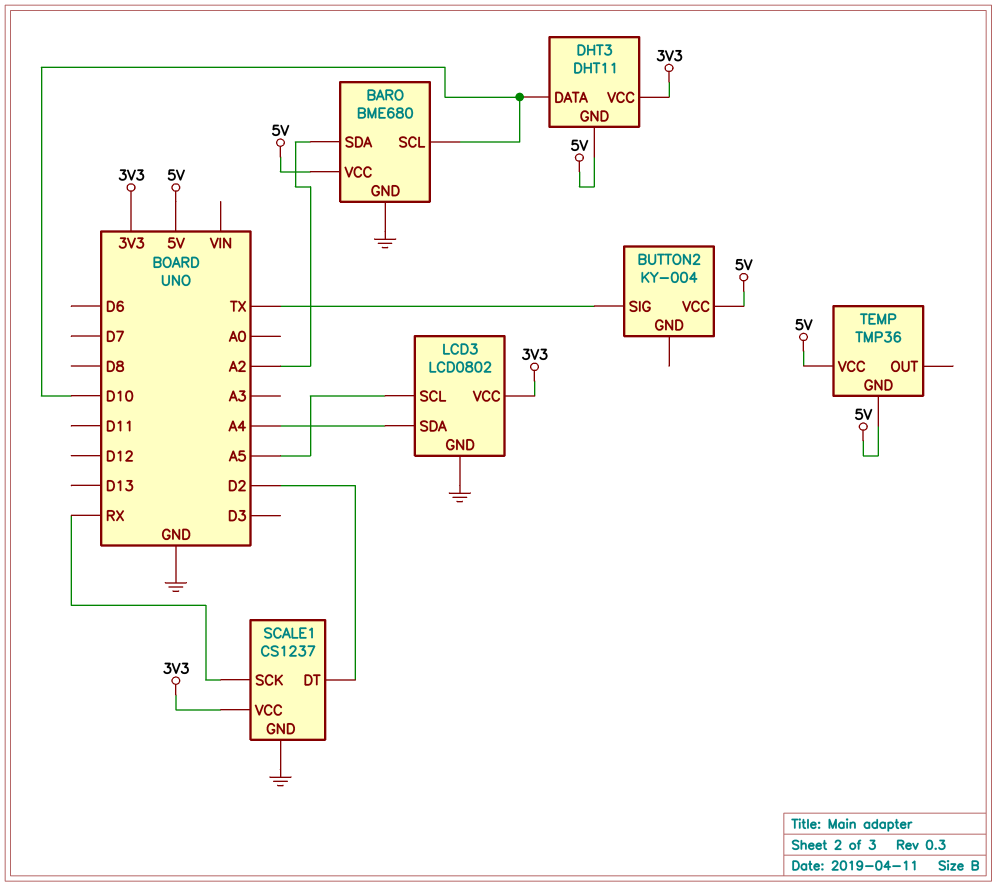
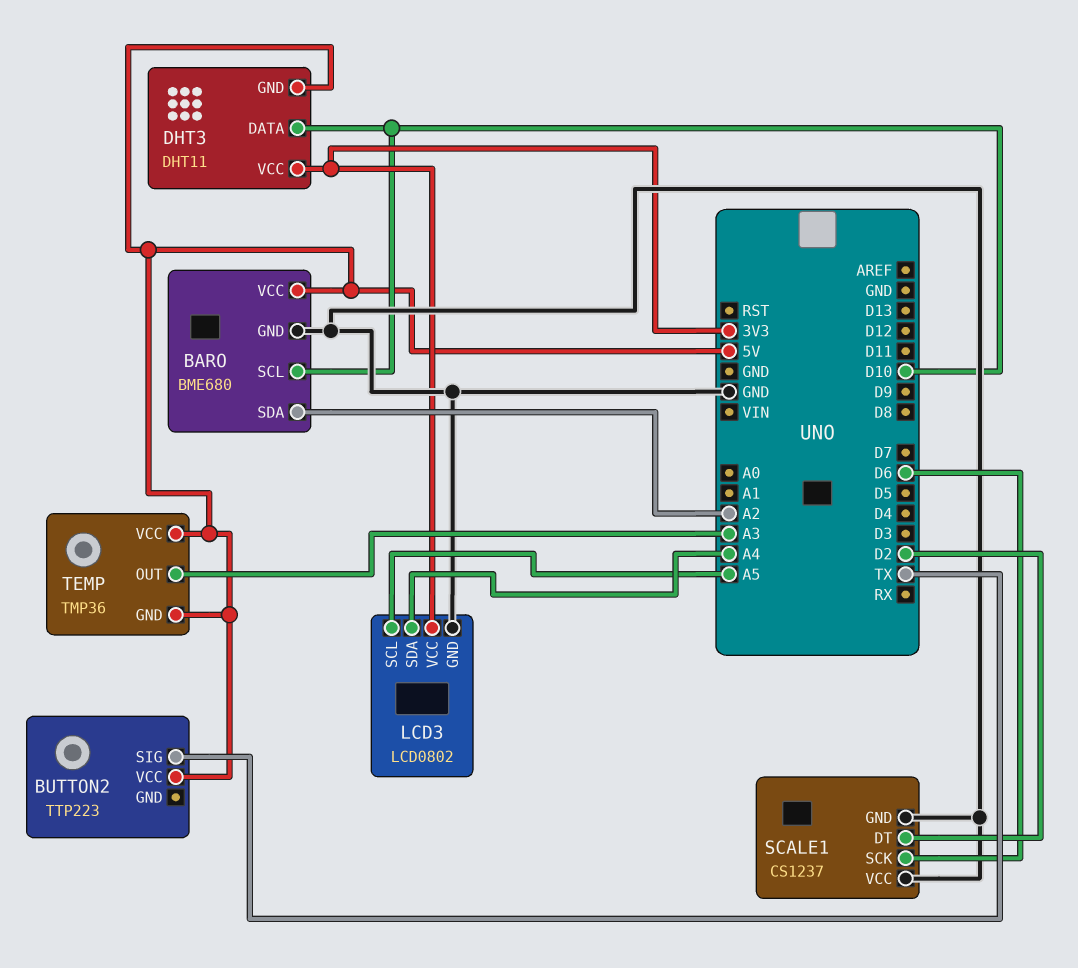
BUTTON2: KY-004 -> TTP223
SCALE1 pin SCK: RX -> D6
SCALE1 pin VCC: 3V3 -> GND
TEMP pin OUT: none -> A3

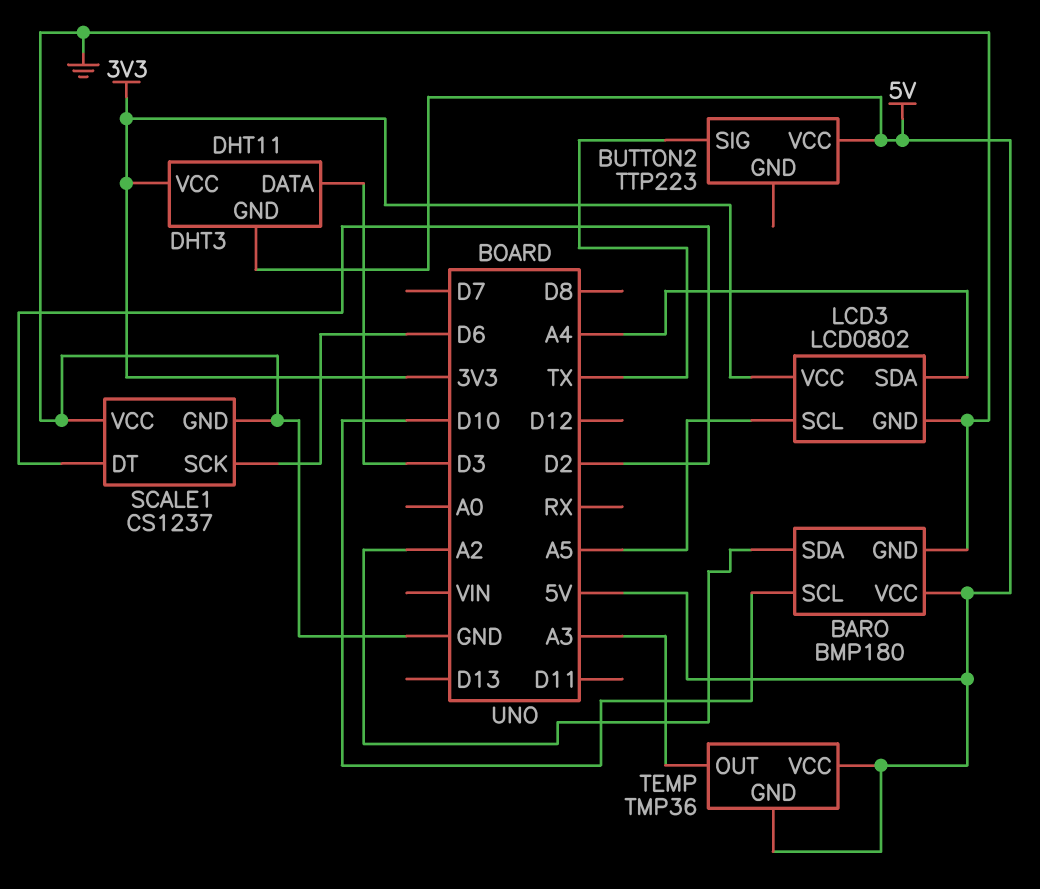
BARO: BME680 -> BMP180
DHT3 pin DATA: D10 -> D3

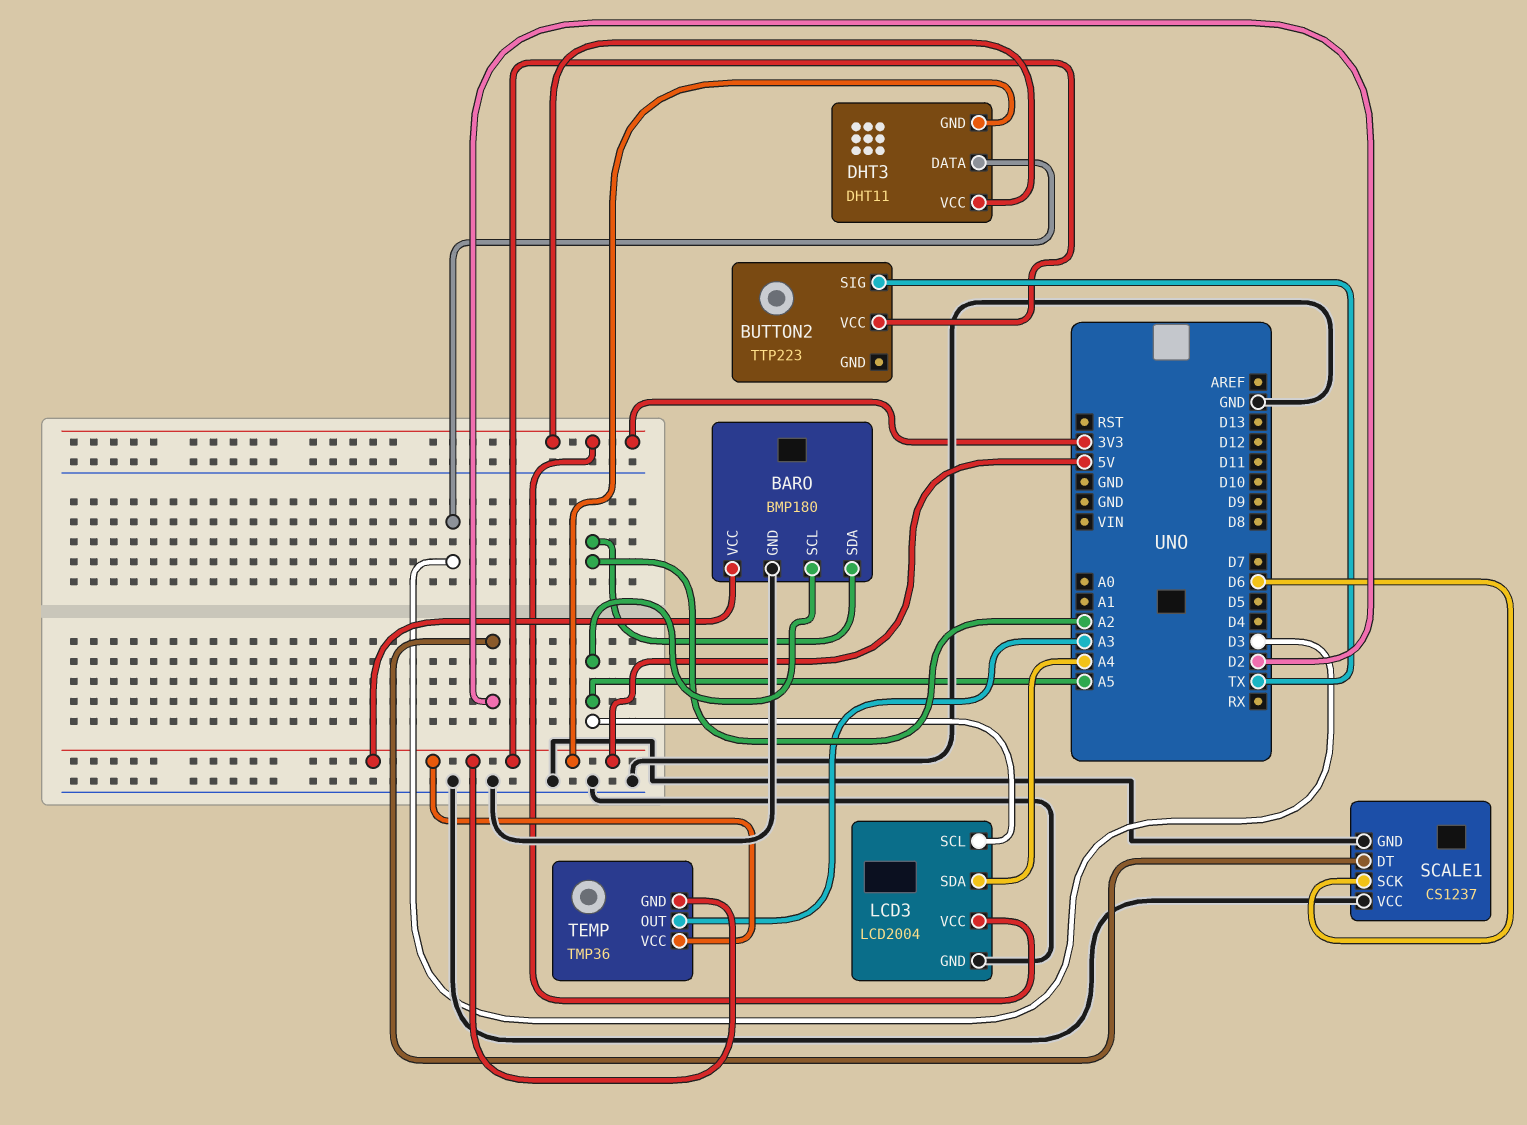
BARO pin SCL: D10 -> A5
LCD3: LCD0802 -> LCD2004

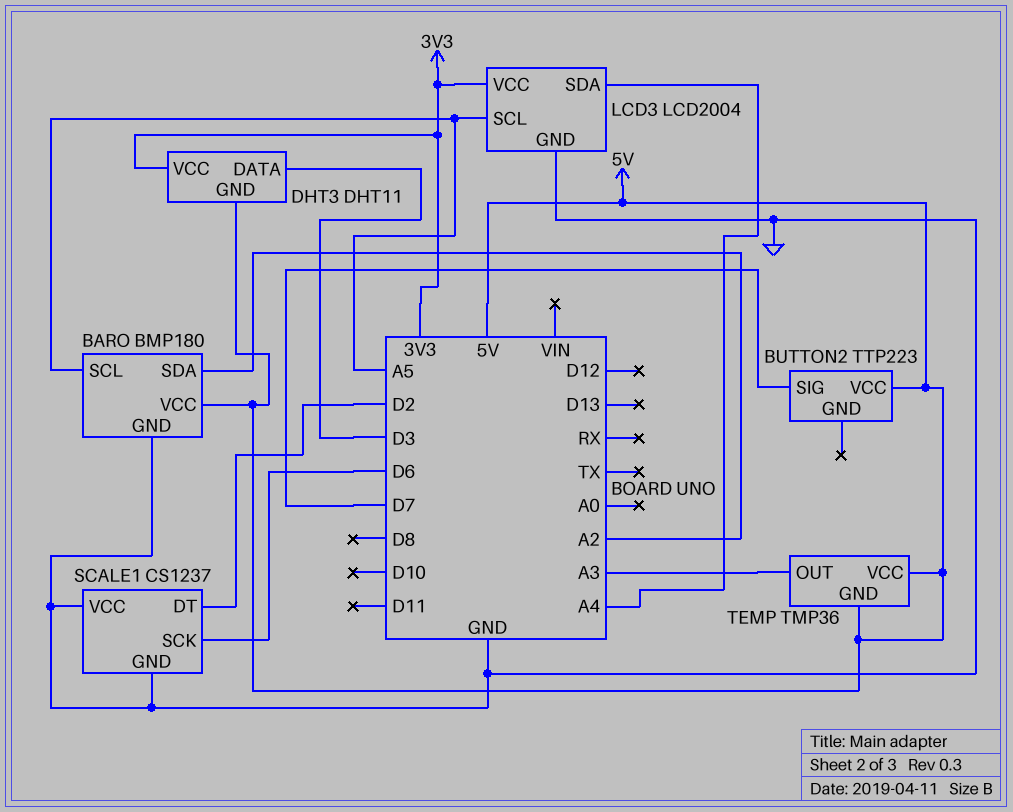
BUTTON2 pin SIG: TX -> D7

